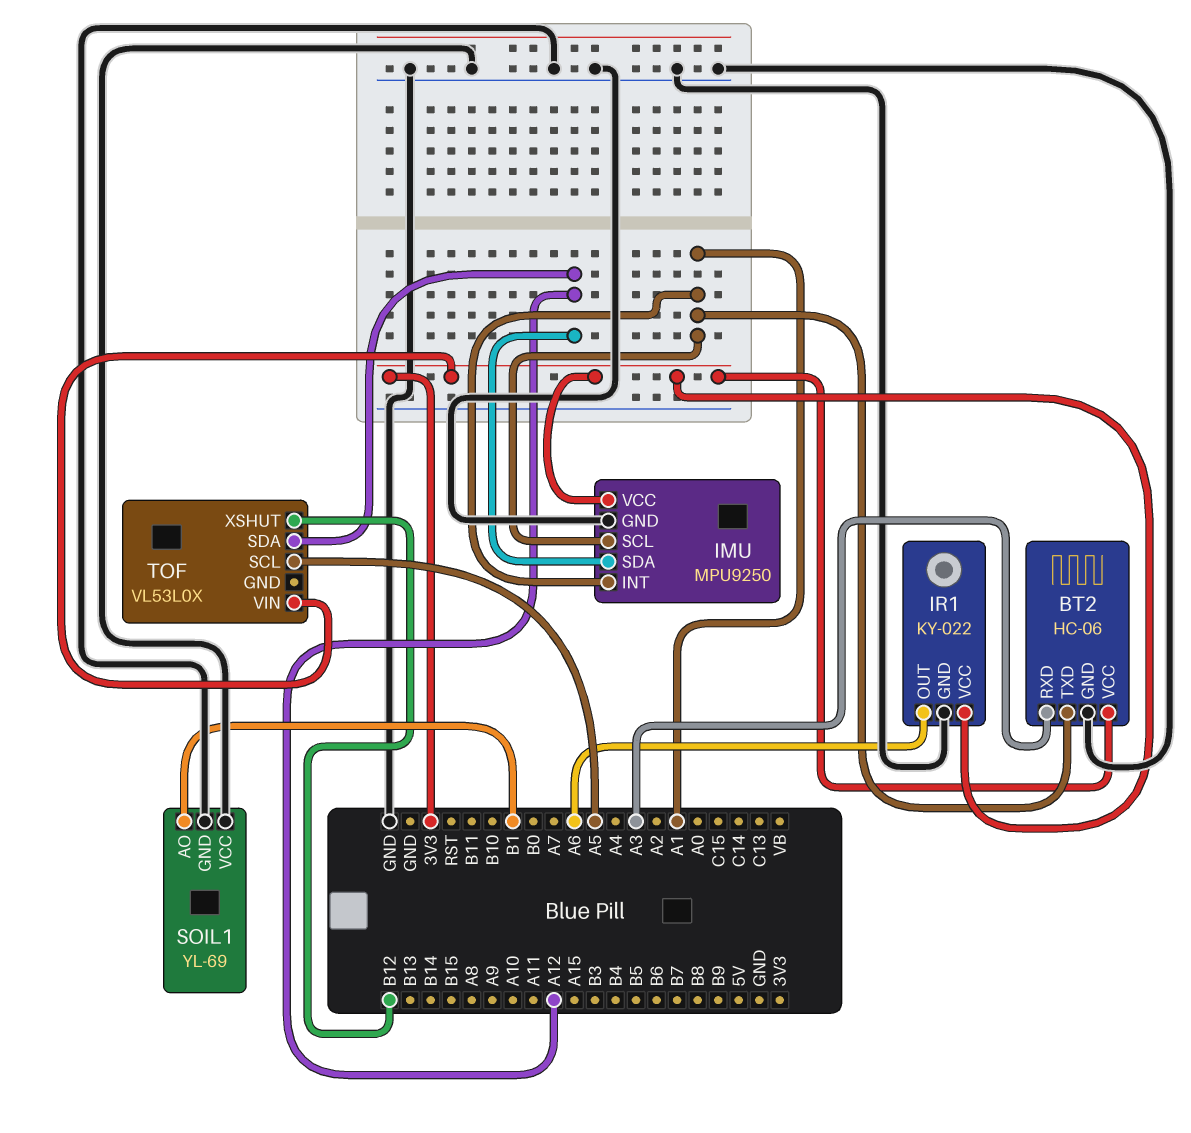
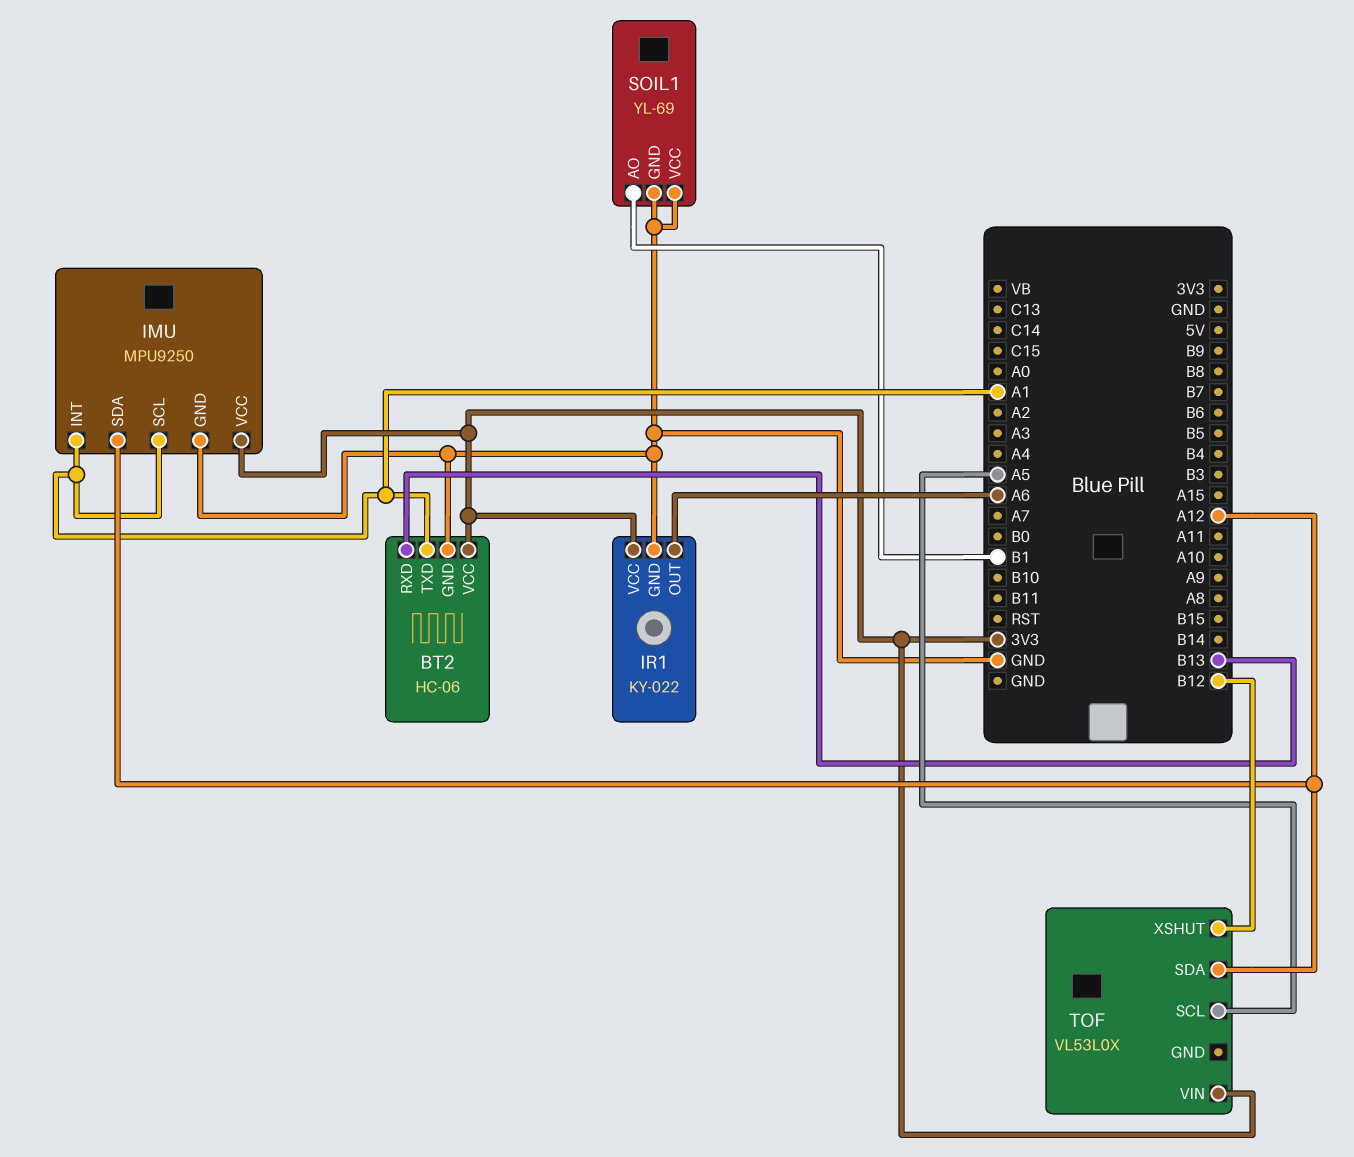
BT2 pin RXD: A3 -> B13

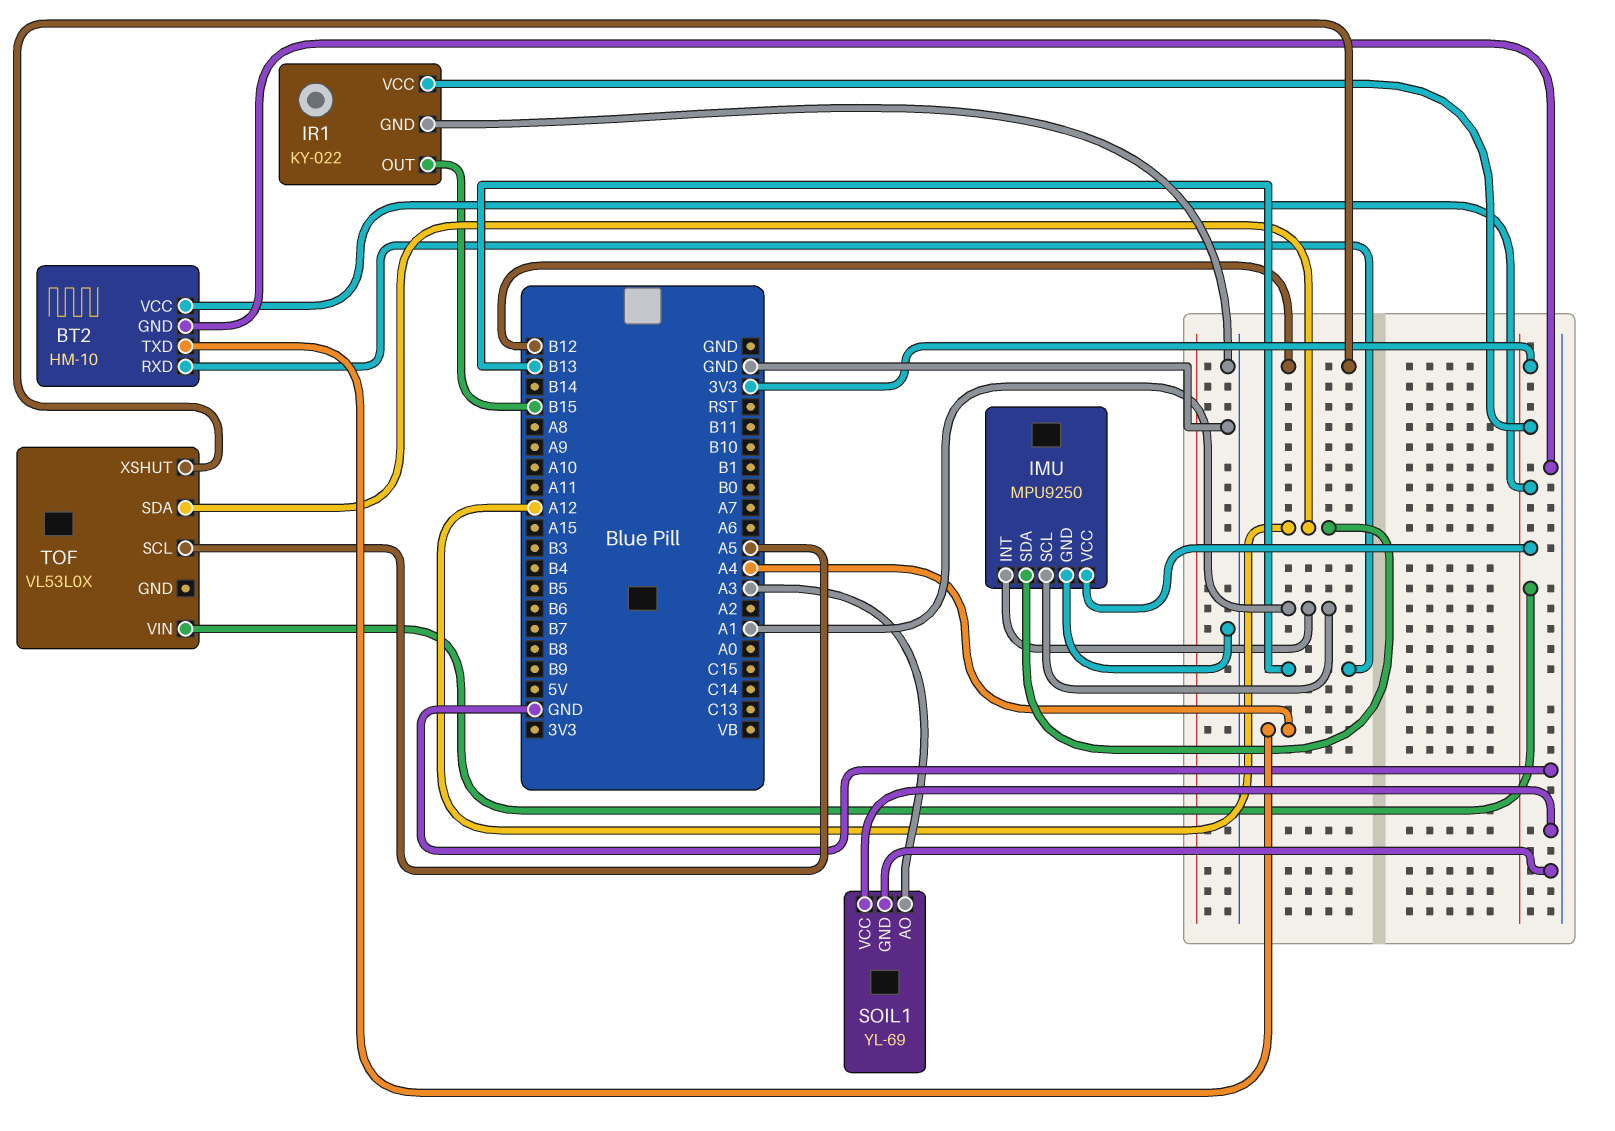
BT2: HC-06 -> HM-10
BT2 pin TXD: A1 -> A4
IR1 pin OUT: A6 -> B15
SOIL1 pin AO: B1 -> A3

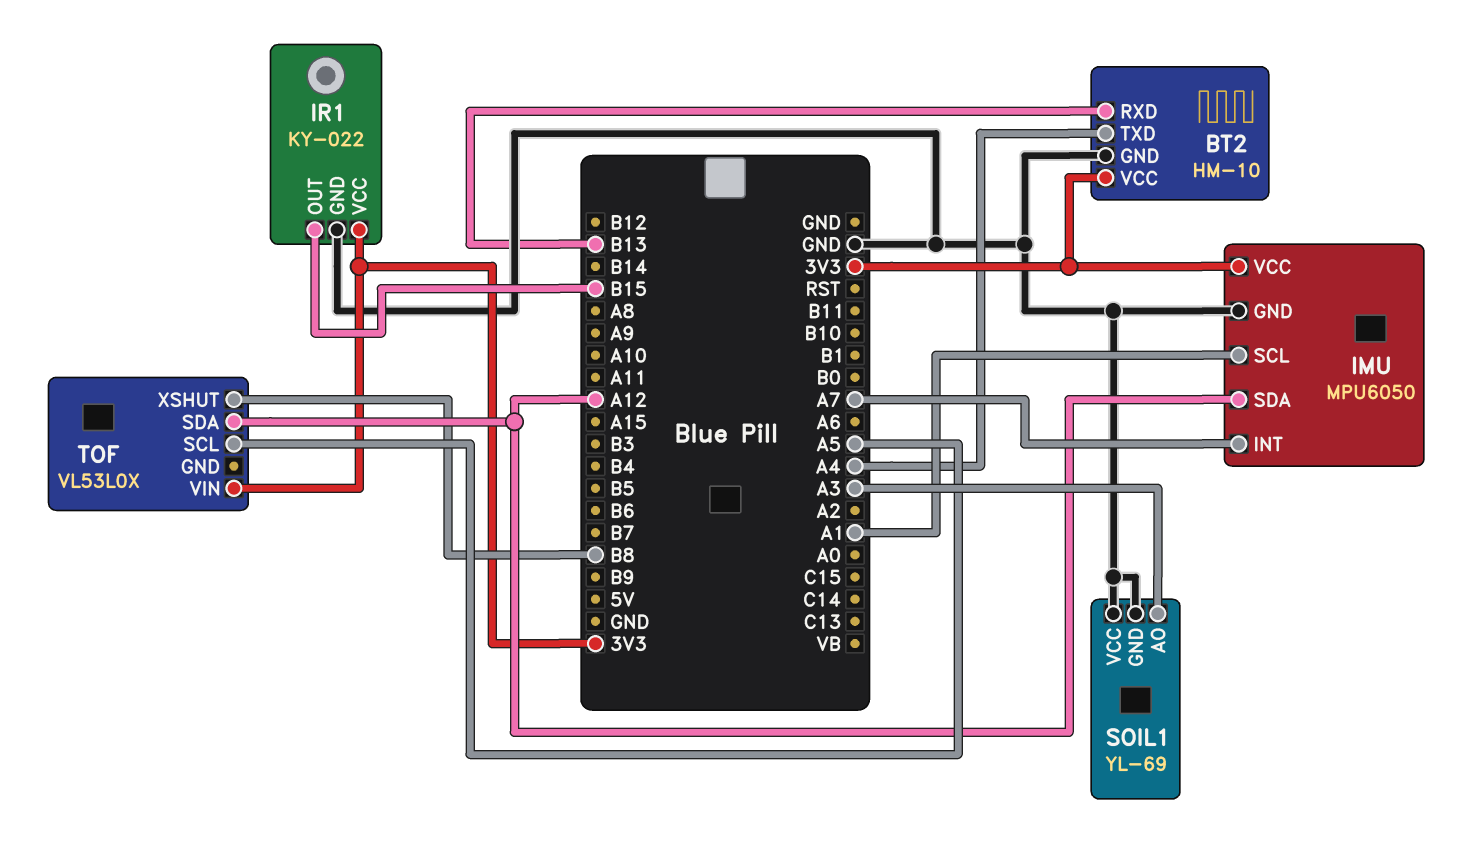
IMU: MPU9250 -> MPU6050
IMU pin INT: A1 -> A7
TOF pin XSHUT: B12 -> B8

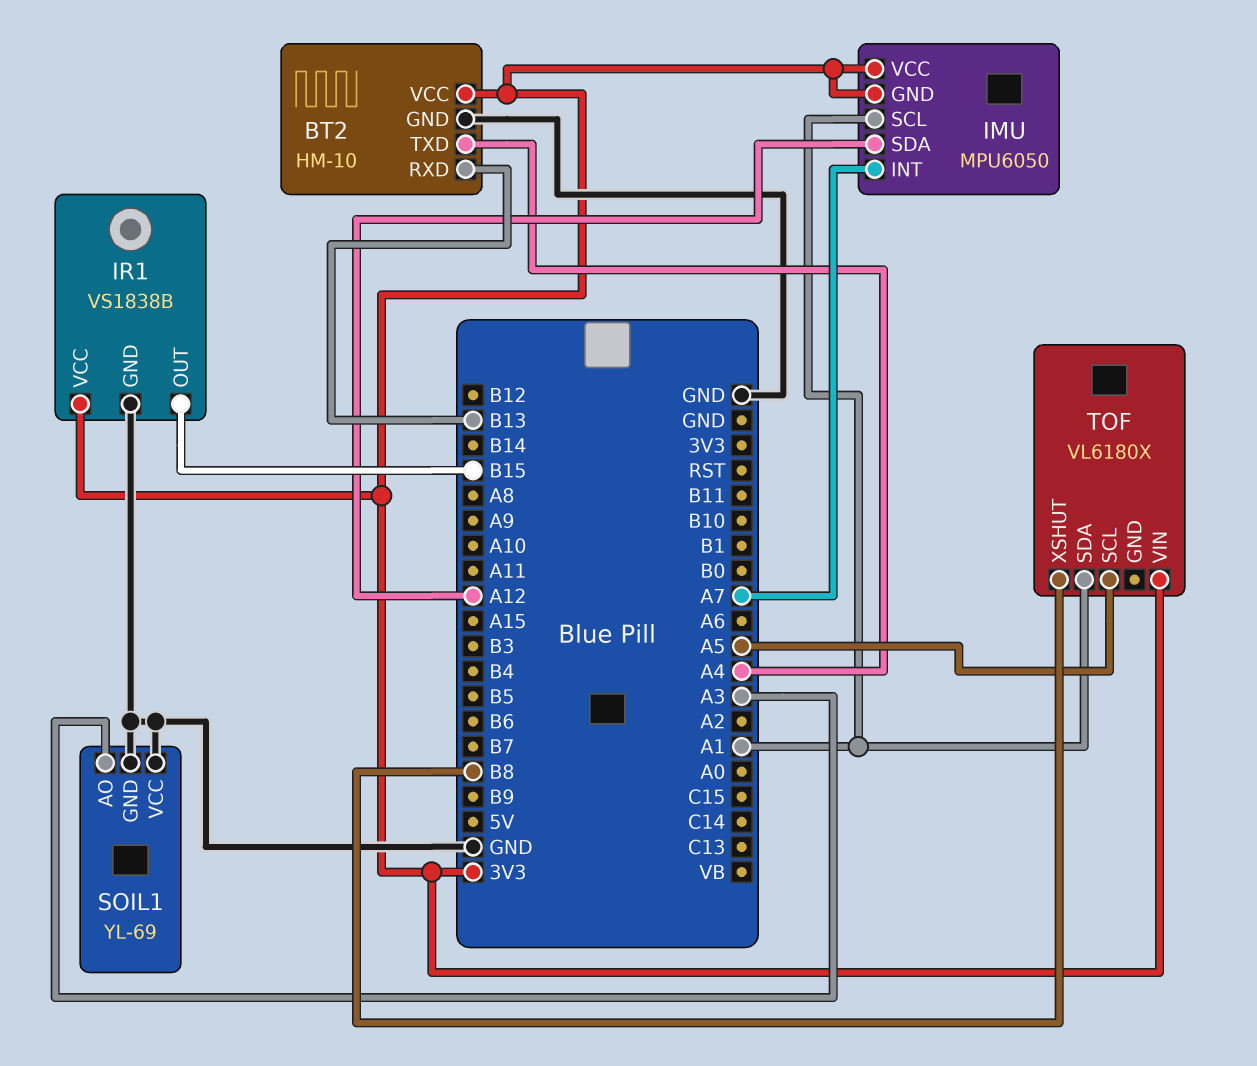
IMU pin GND: GND -> 3V3
IR1: KY-022 -> VS1838B
TOF: VL53L0X -> VL6180X
TOF pin SDA: A12 -> A1

